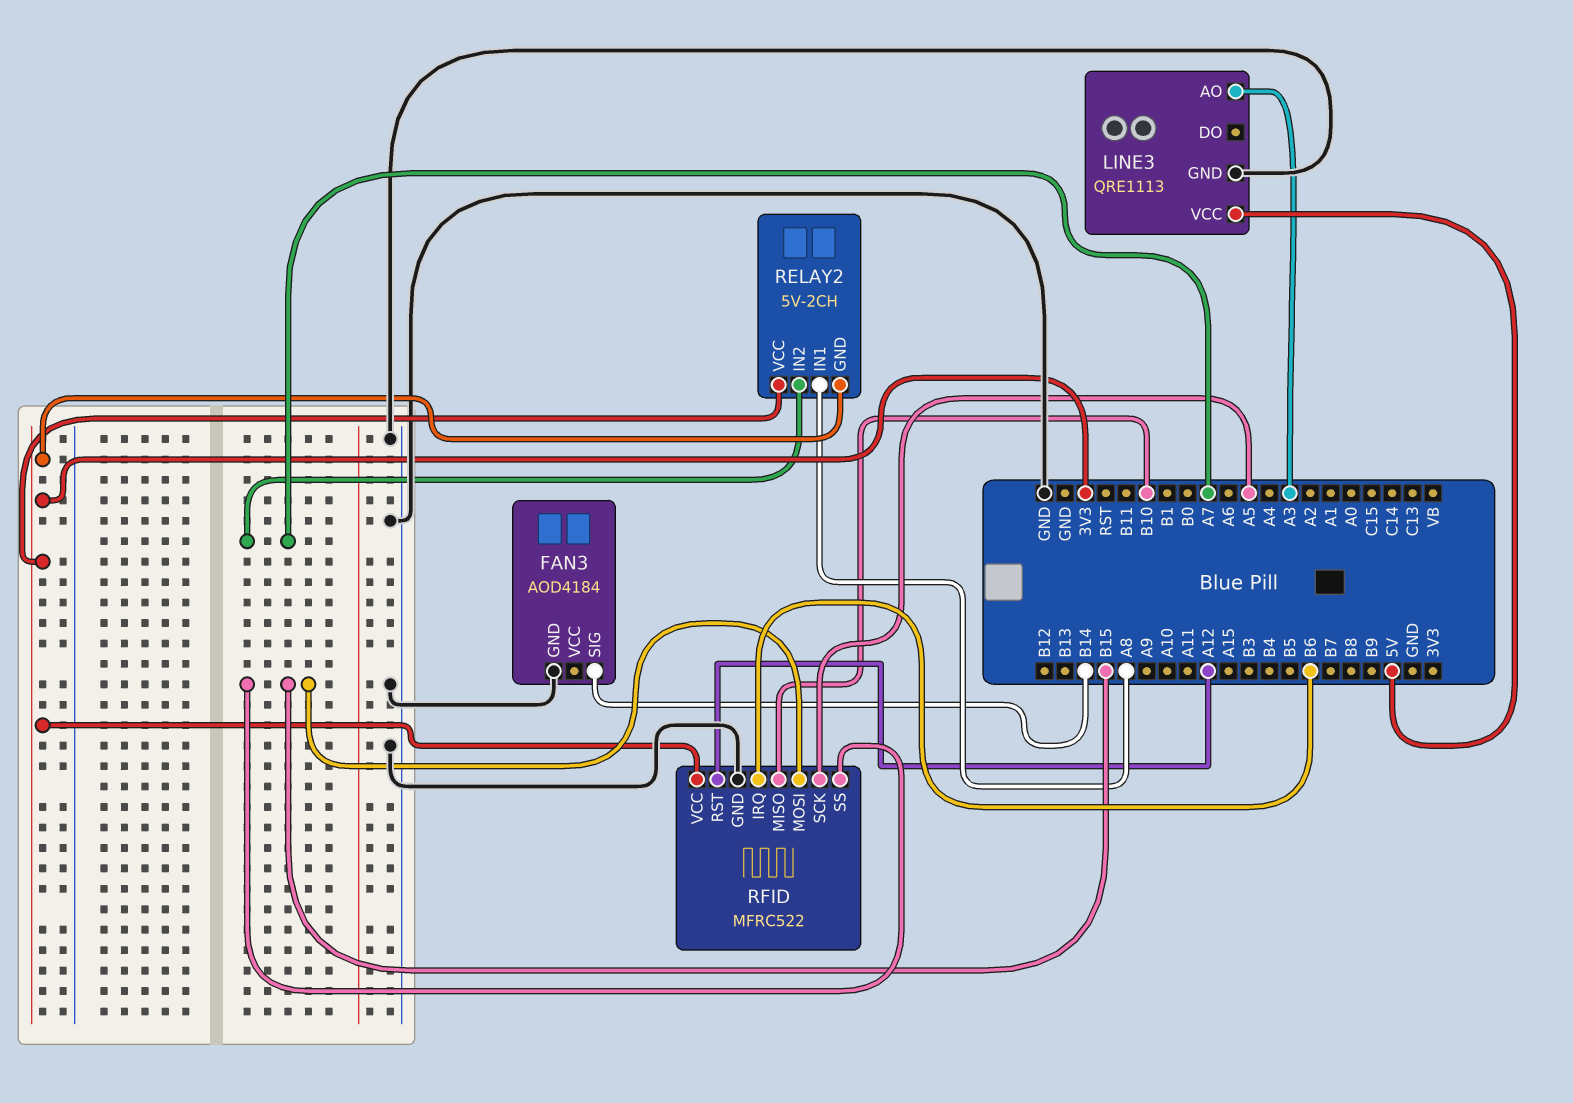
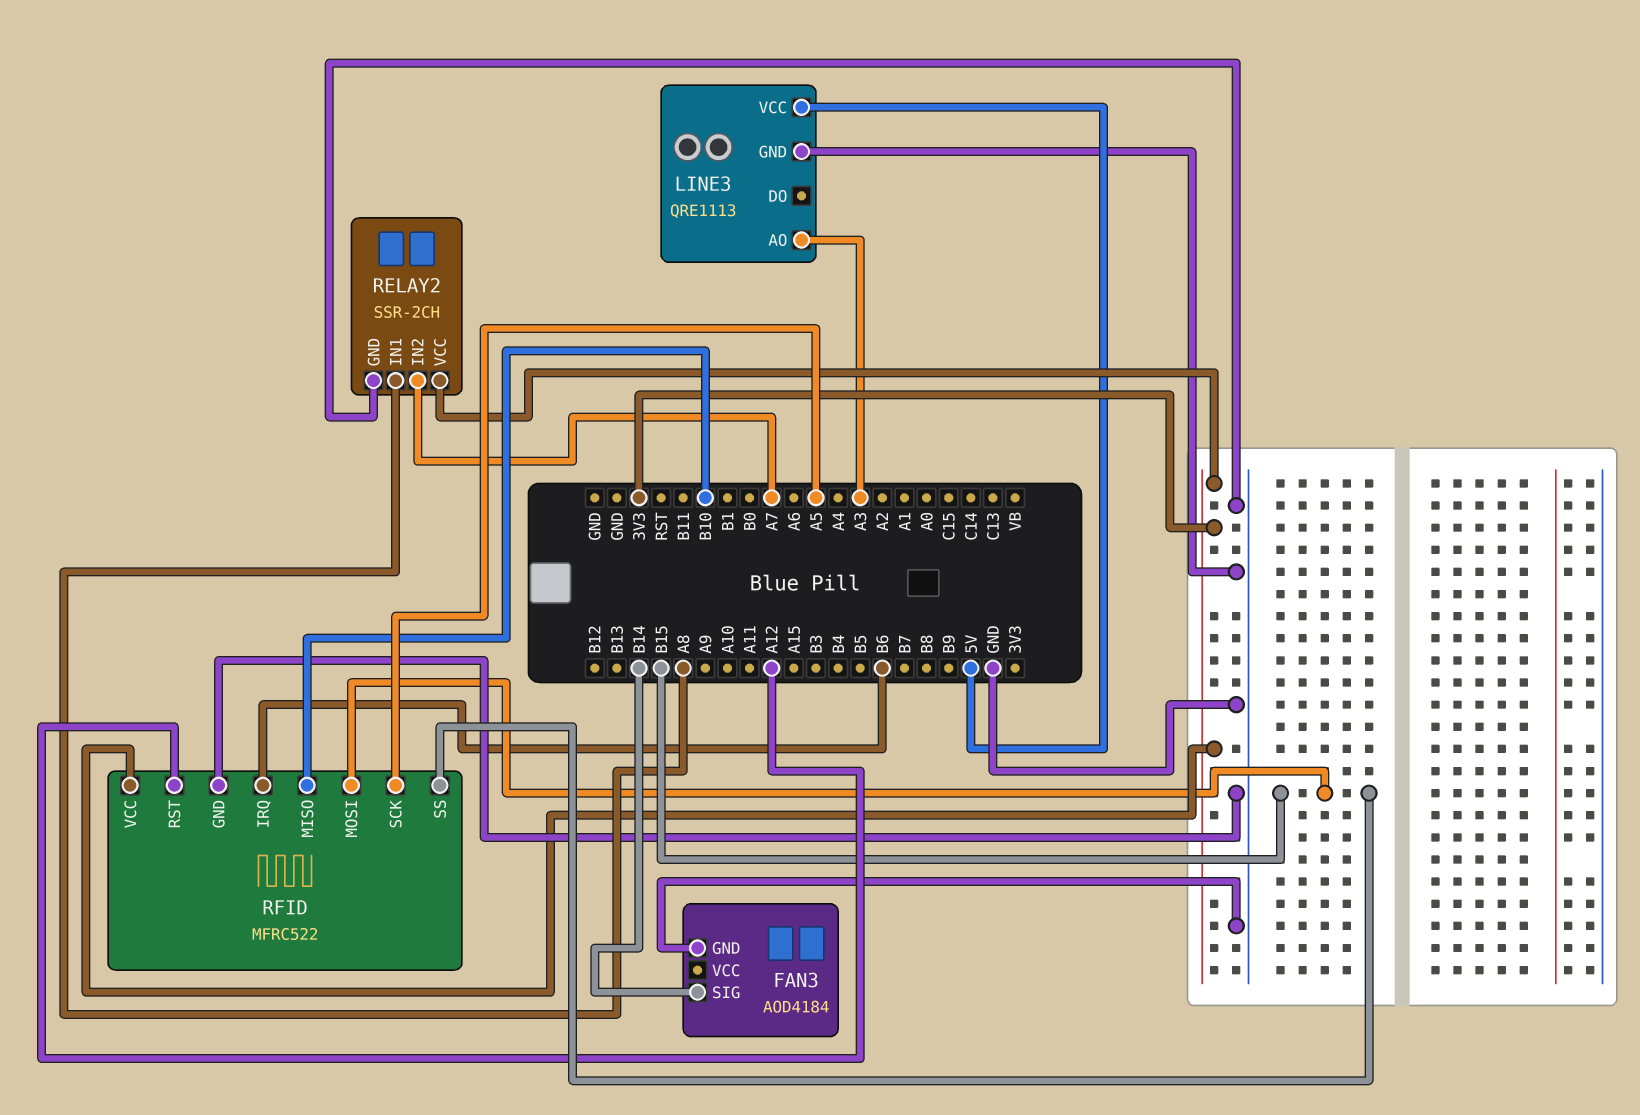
RELAY2: 5V-2CH -> SSR-2CH
RELAY2 pin GND: 3V3 -> GND

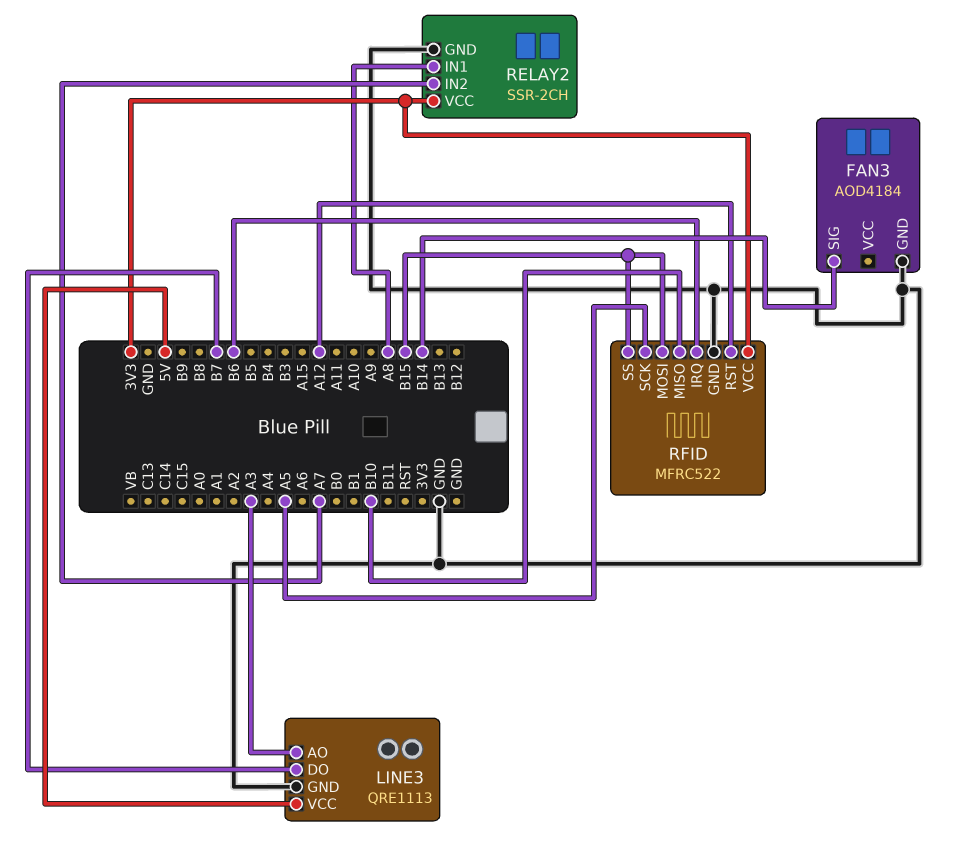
LINE3 pin DO: none -> B7

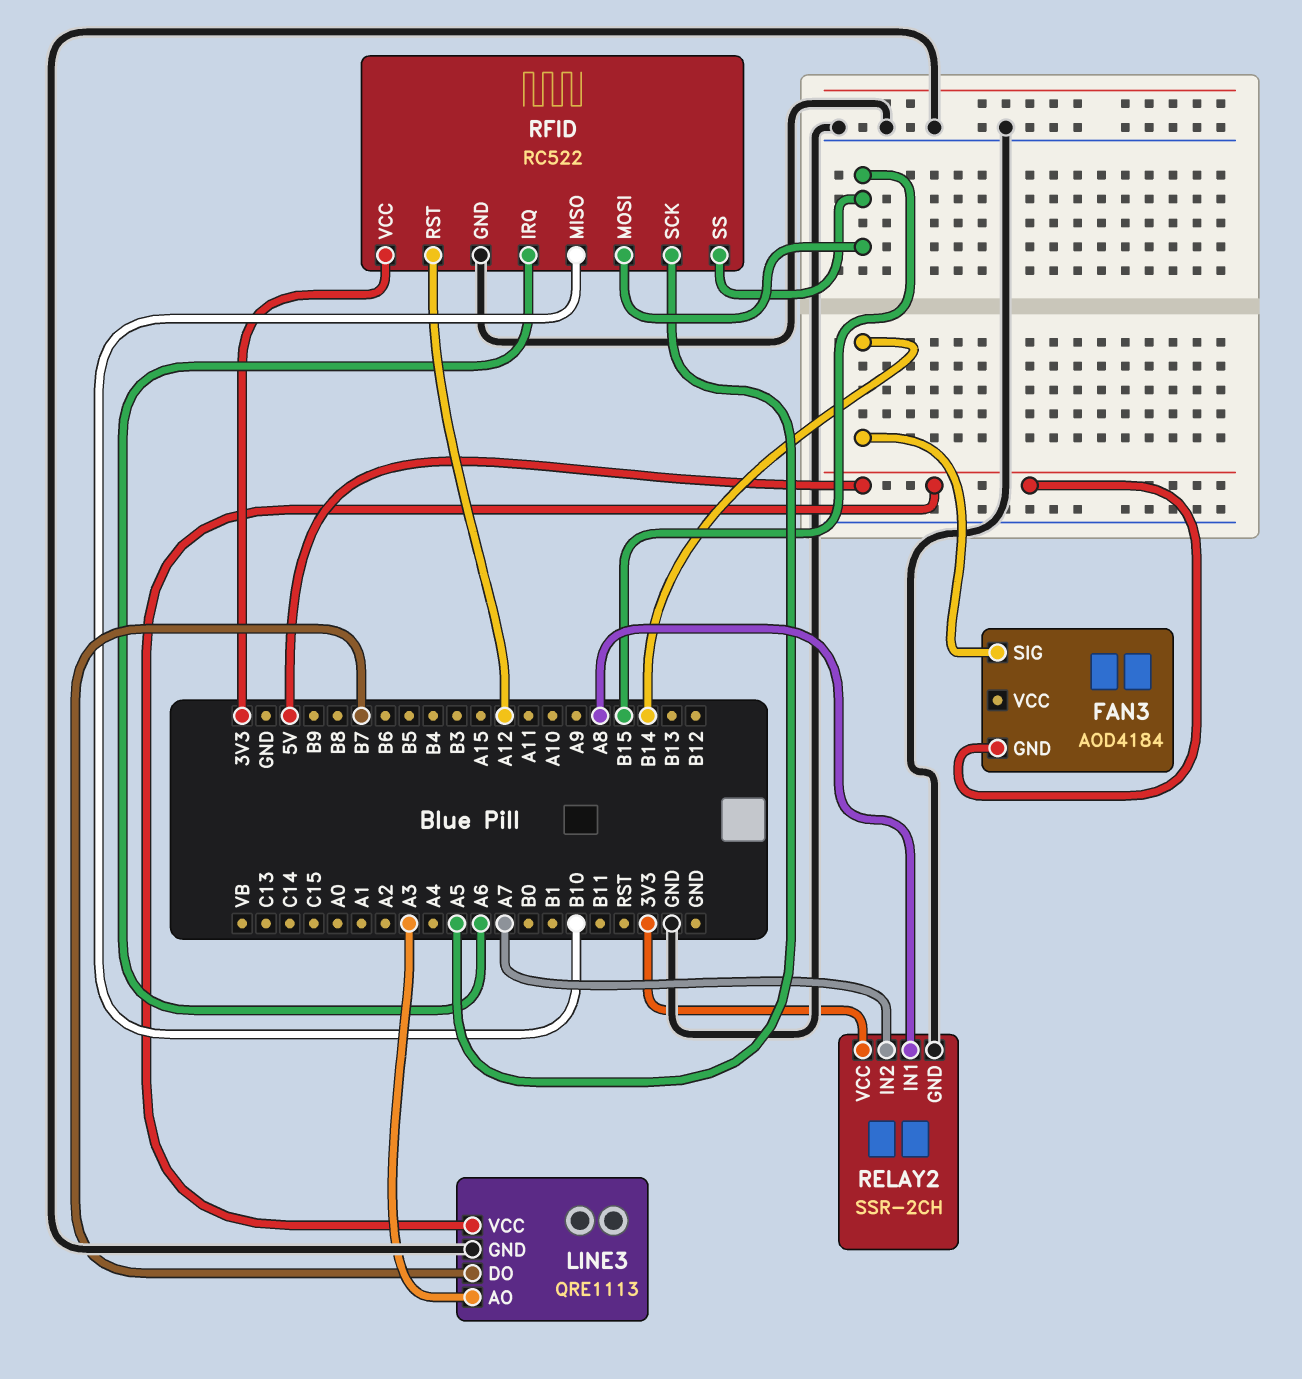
FAN3 pin GND: GND -> 5V
RFID: MFRC522 -> RC522
RFID pin IRQ: B6 -> A6

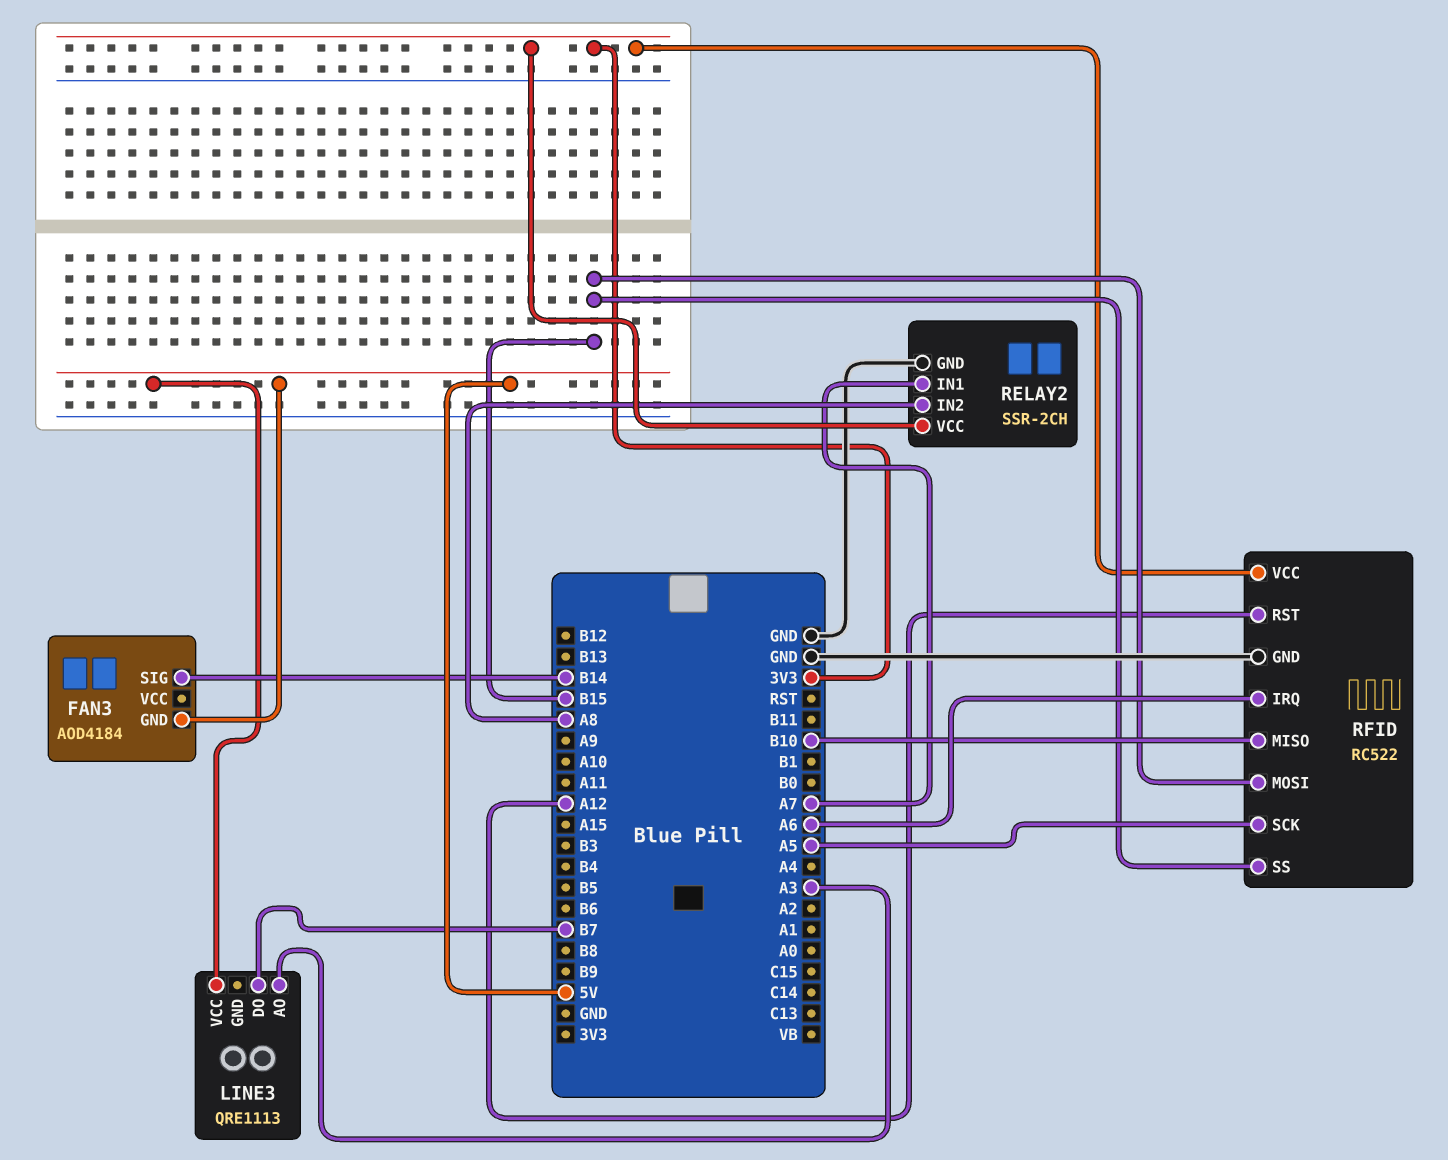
LINE3 pin GND: GND -> none
RELAY2 pin IN1: A8 -> A7
RELAY2 pin IN2: A7 -> A8

